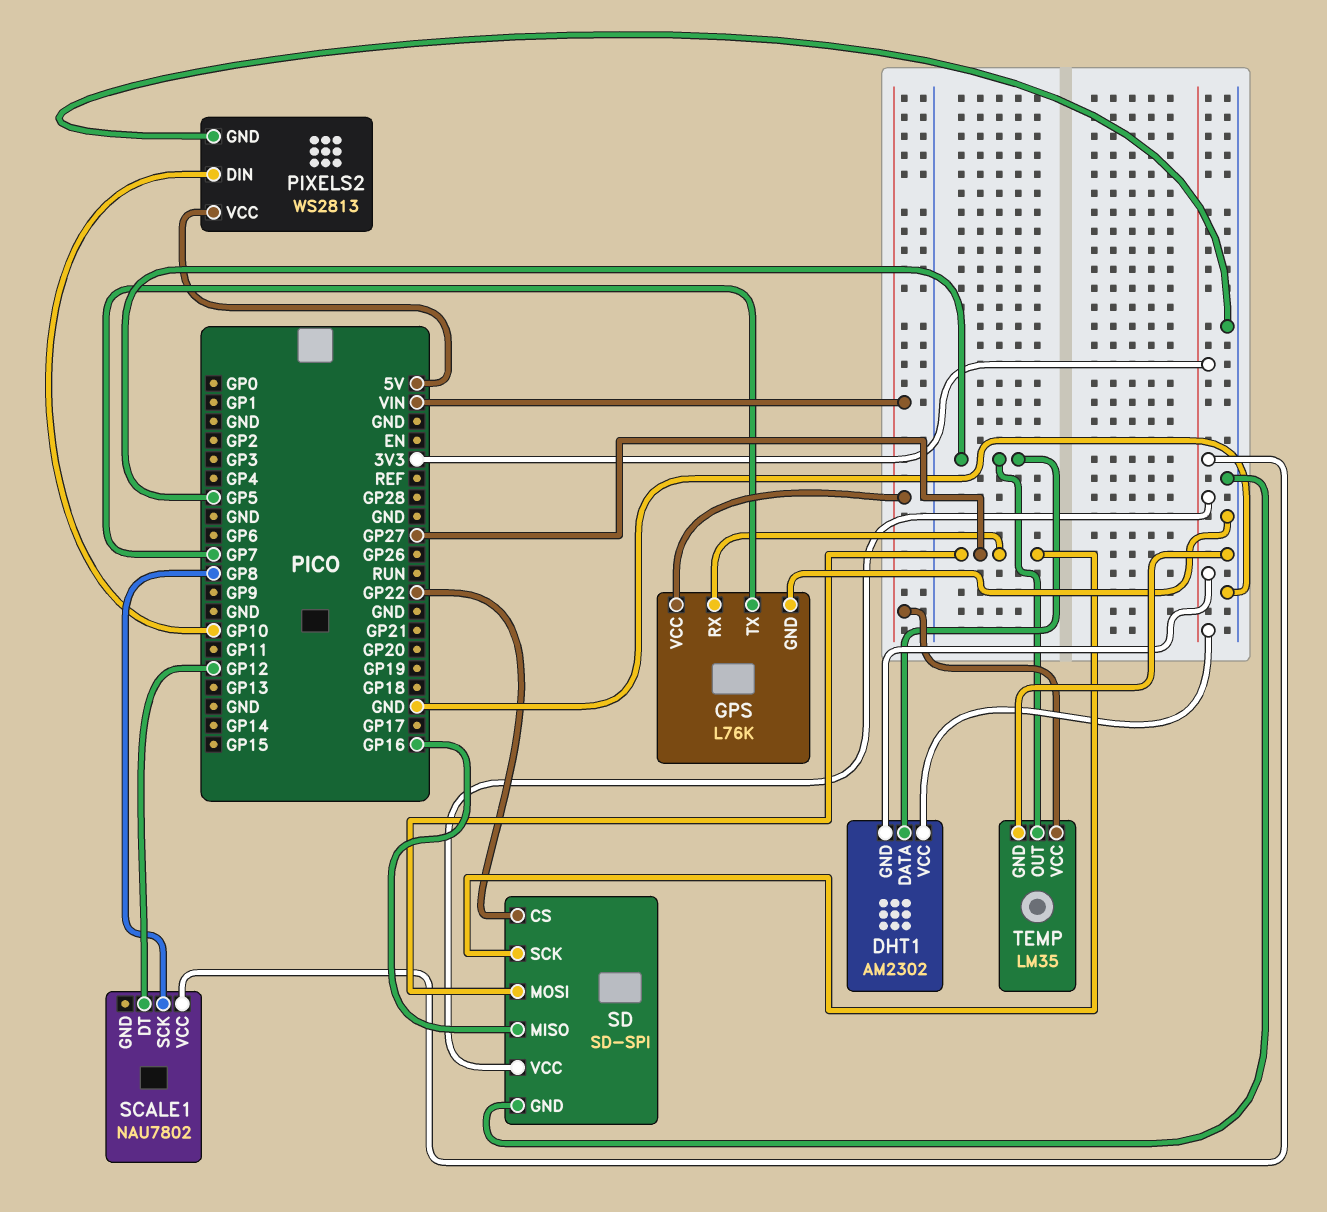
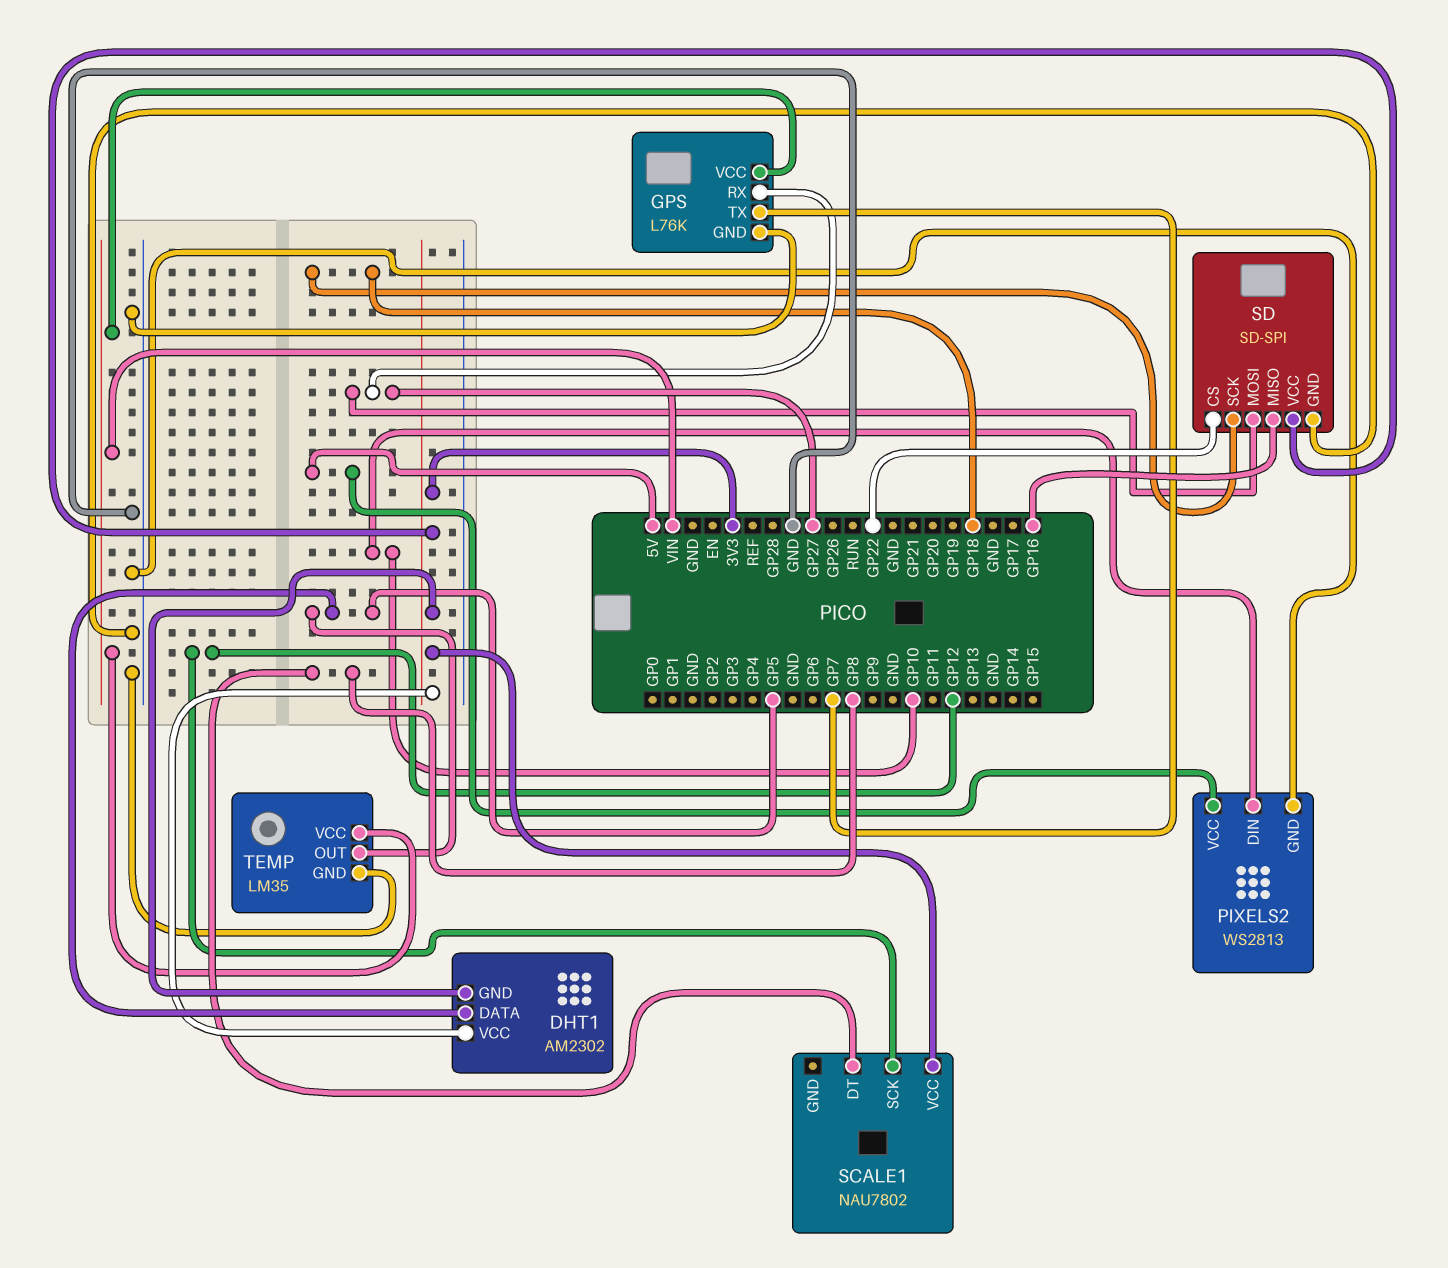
SCALE1 pin DT: GP12 -> GP8
SCALE1 pin SCK: GP8 -> GP12
SD pin SCK: GP27 -> GP18

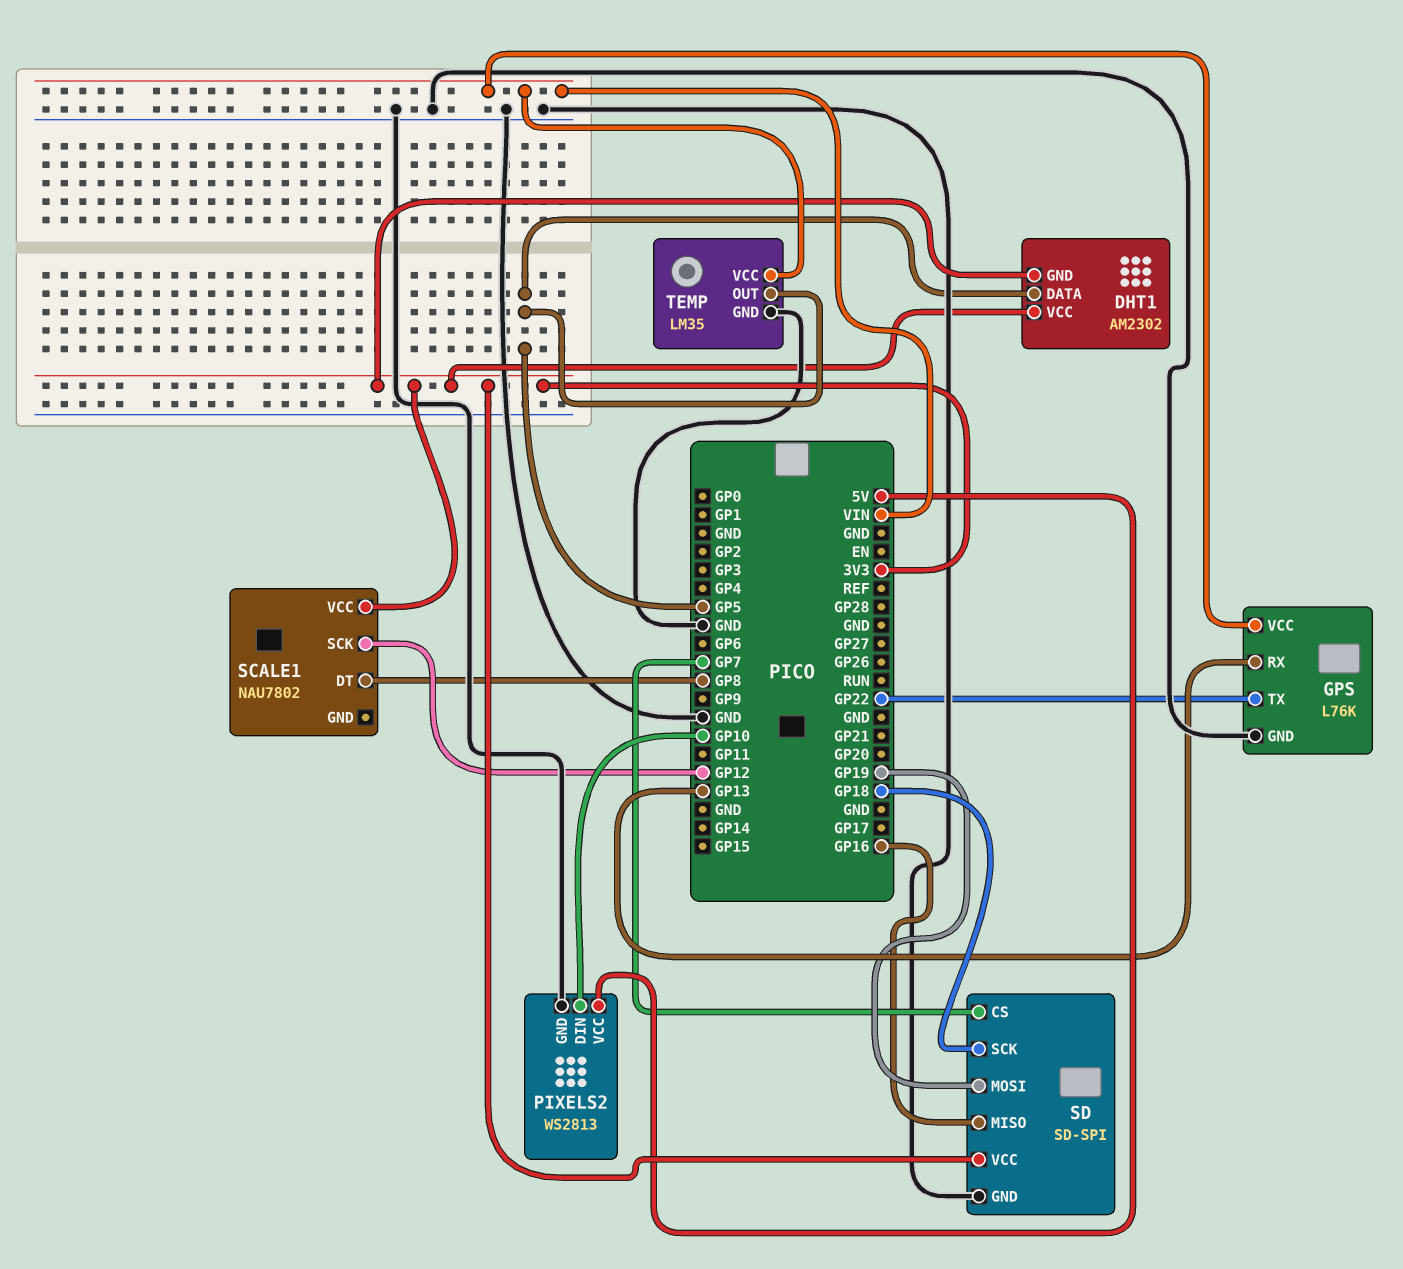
GPS pin RX: GP27 -> GP13
GPS pin TX: GP7 -> GP22
SD pin CS: GP22 -> GP7
SD pin MOSI: GP27 -> GP19

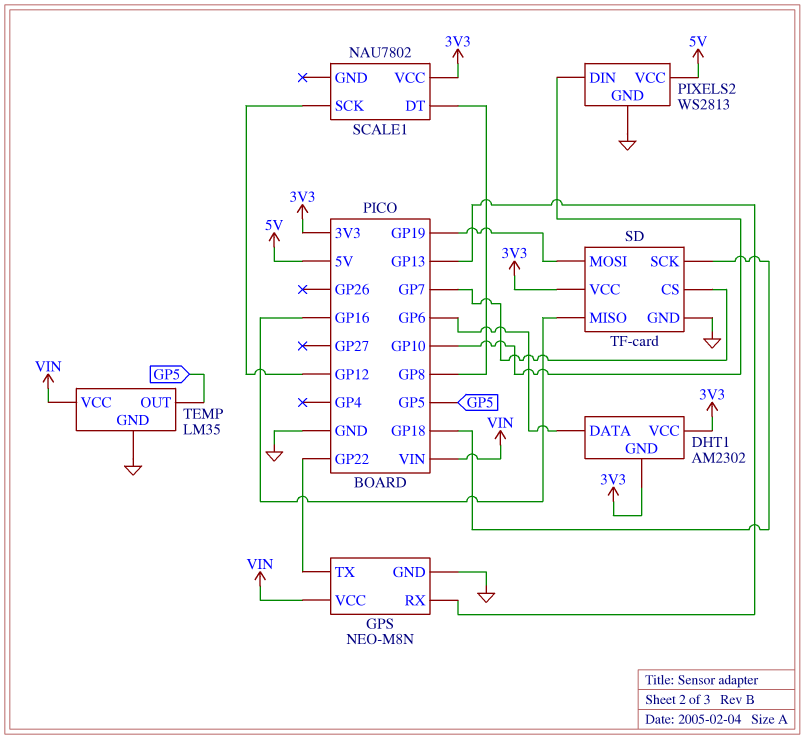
DHT1 pin DATA: GP5 -> GP6
GPS: L76K -> NEO-M8N
SD: SD-SPI -> TF-card

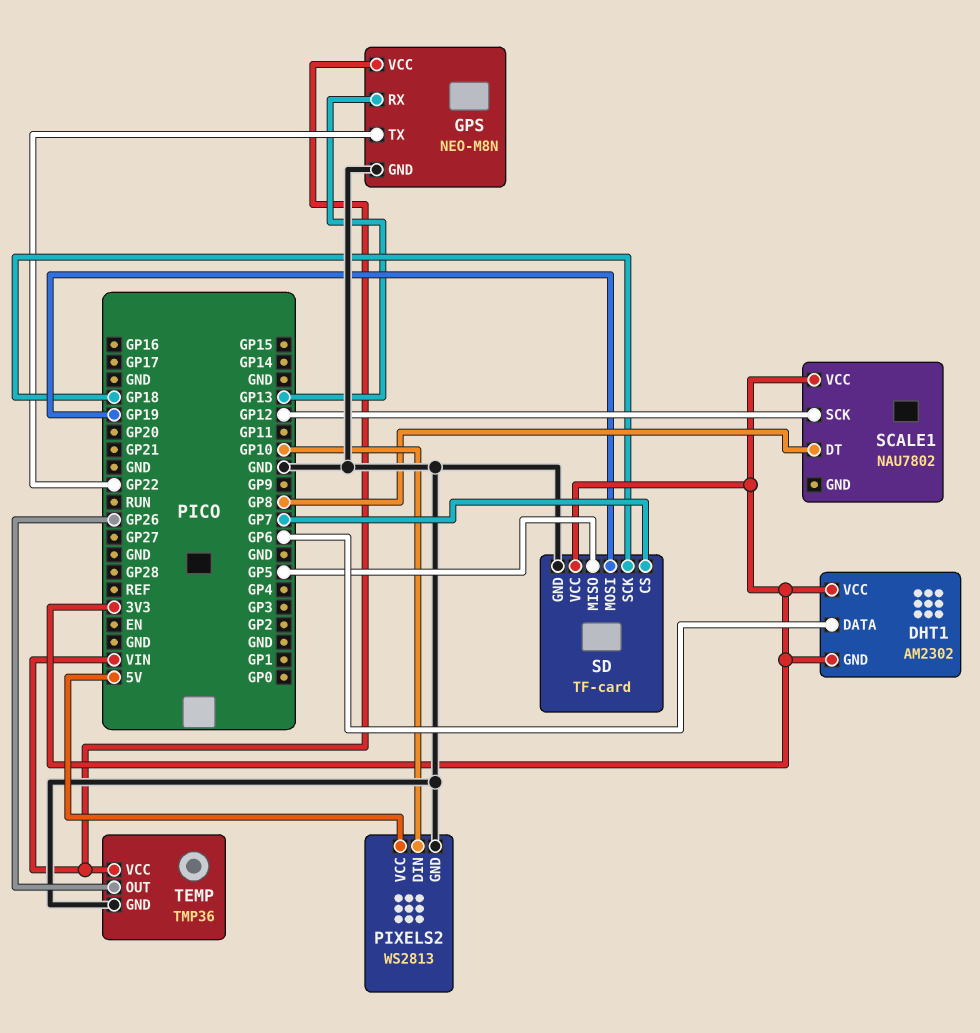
SD pin MISO: GP16 -> GP5
TEMP: LM35 -> TMP36
TEMP pin OUT: GP5 -> GP26

